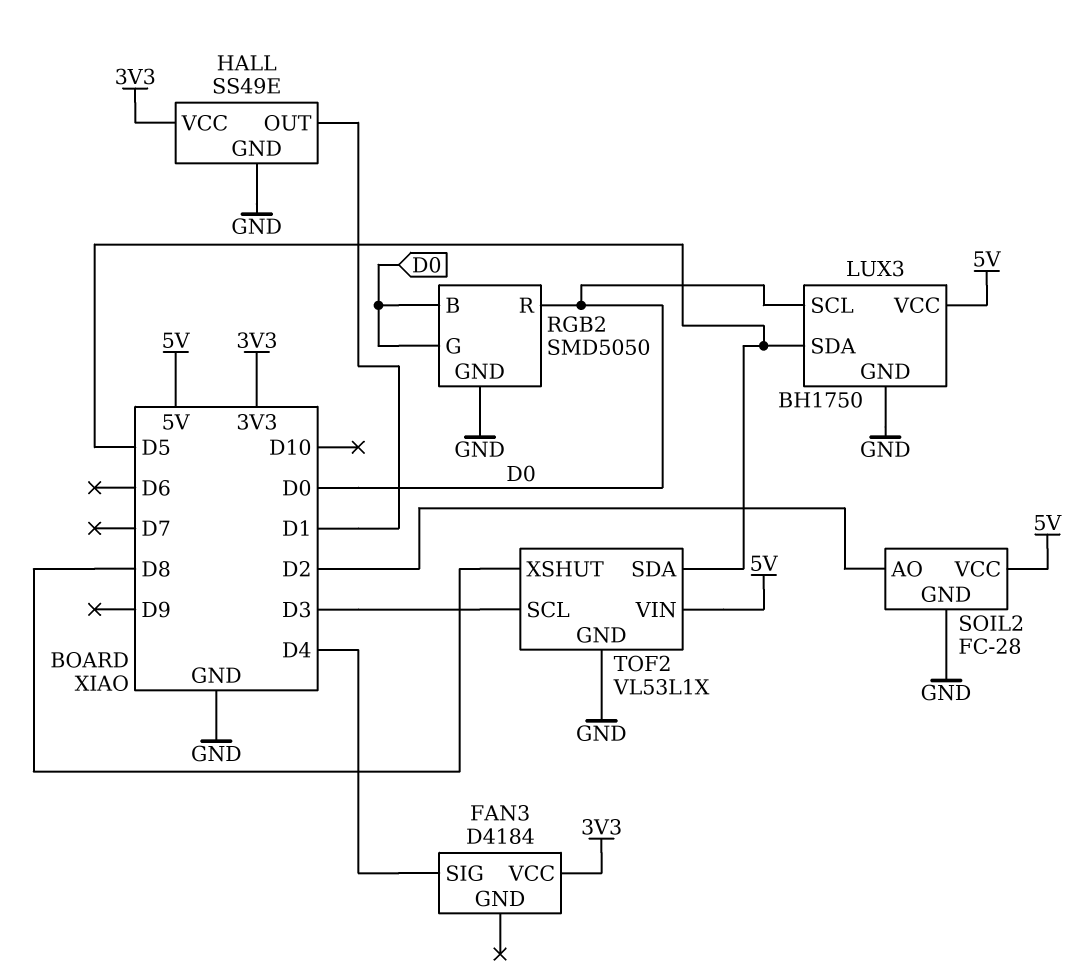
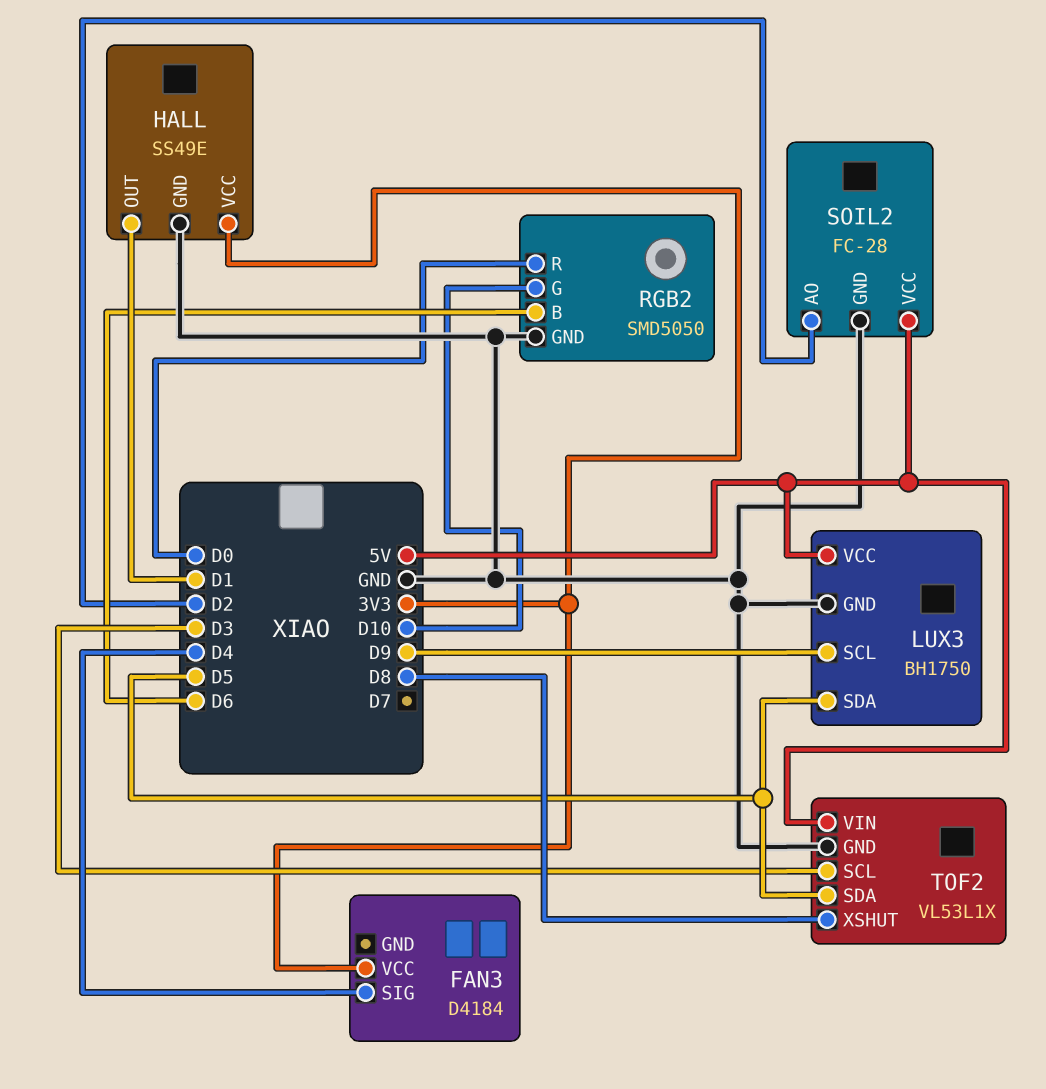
LUX3 pin SCL: D0 -> D9
RGB2 pin B: D0 -> D6
RGB2 pin G: D0 -> D10

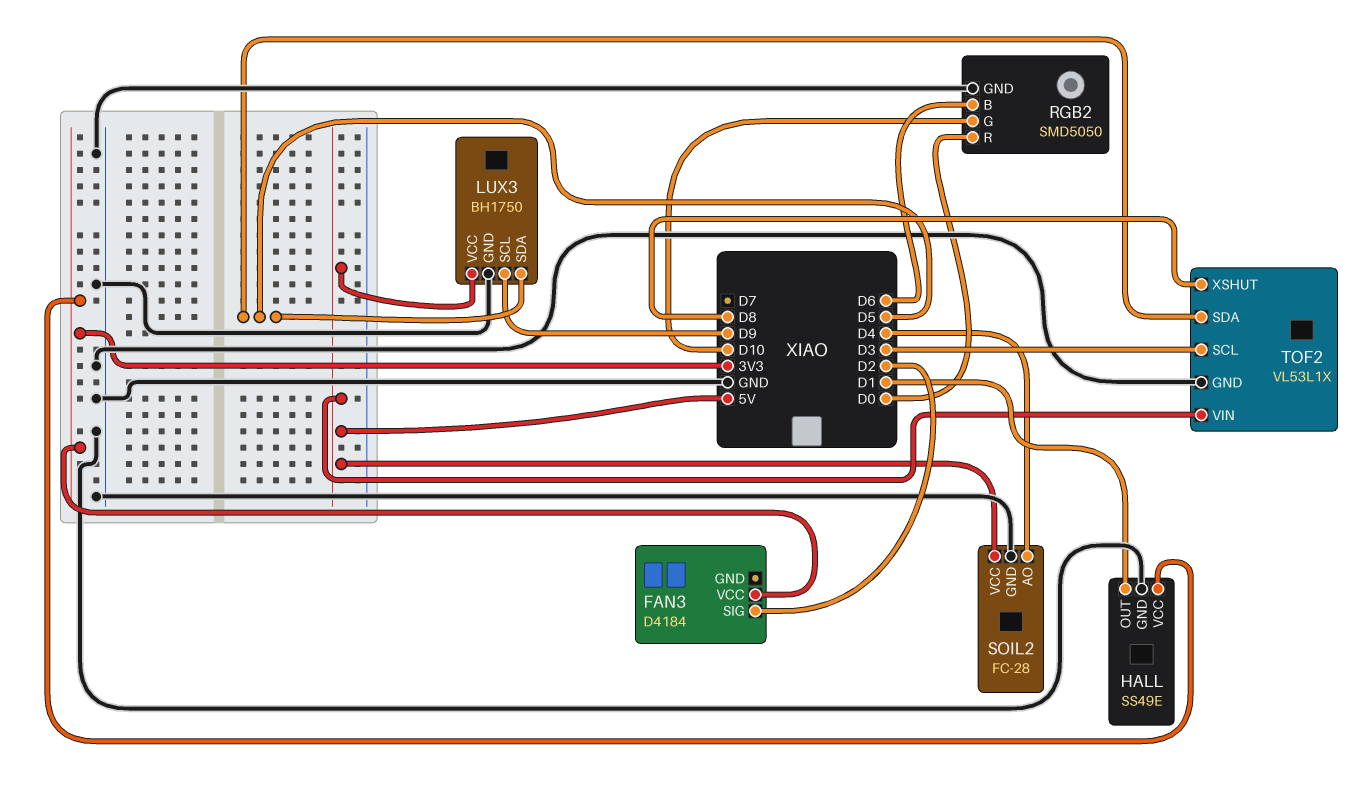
FAN3 pin SIG: D4 -> D2
SOIL2 pin AO: D2 -> D4

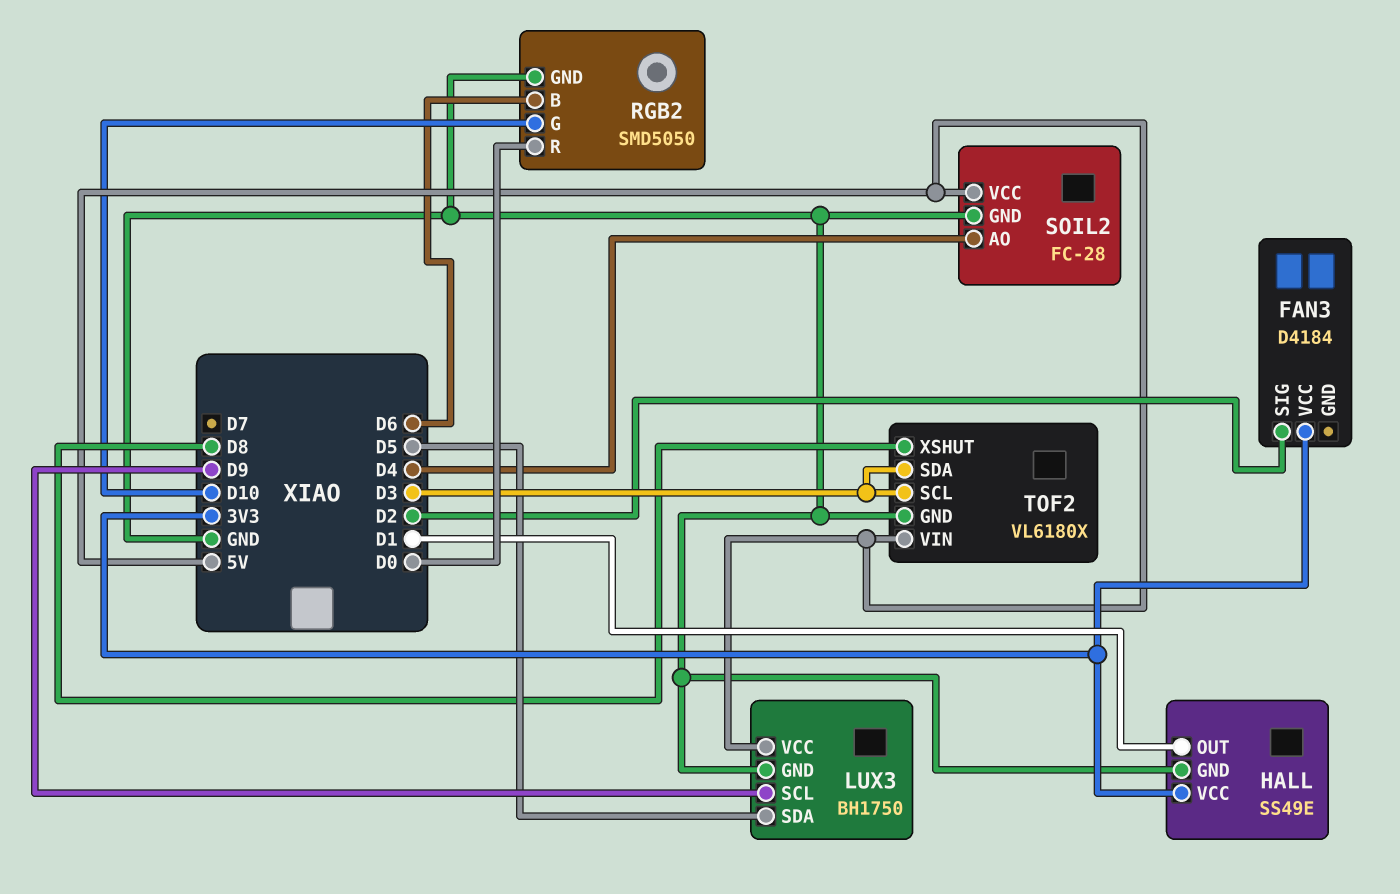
TOF2: VL53L1X -> VL6180X
TOF2 pin SDA: D5 -> D3

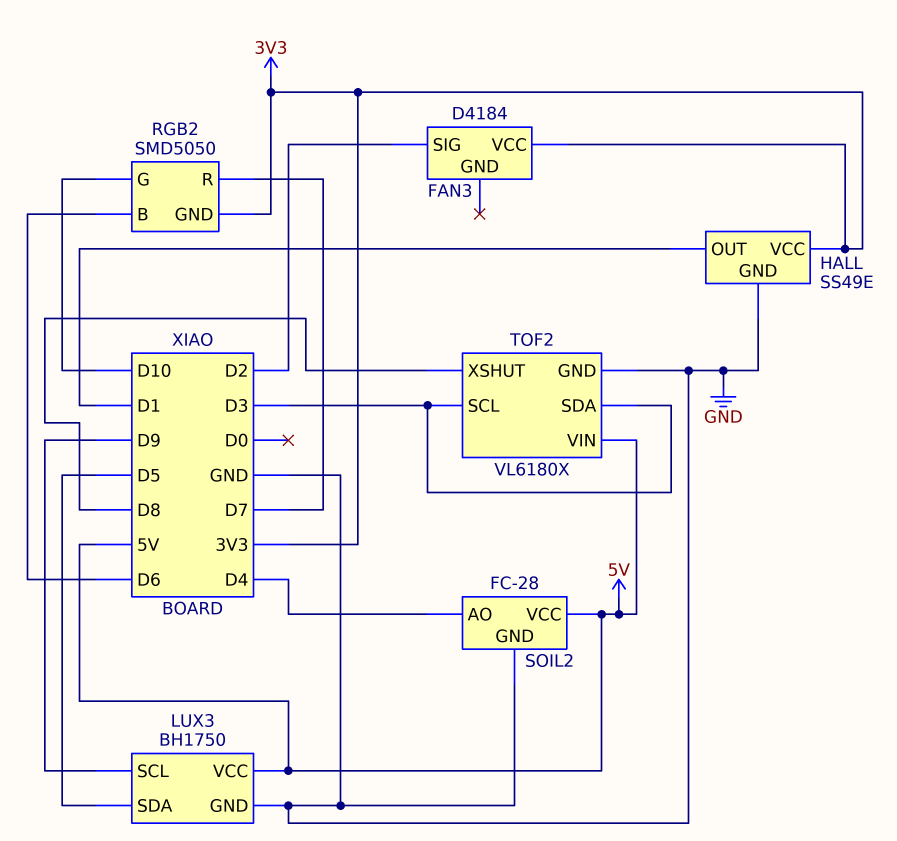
RGB2 pin GND: GND -> 3V3
RGB2 pin R: D0 -> D7

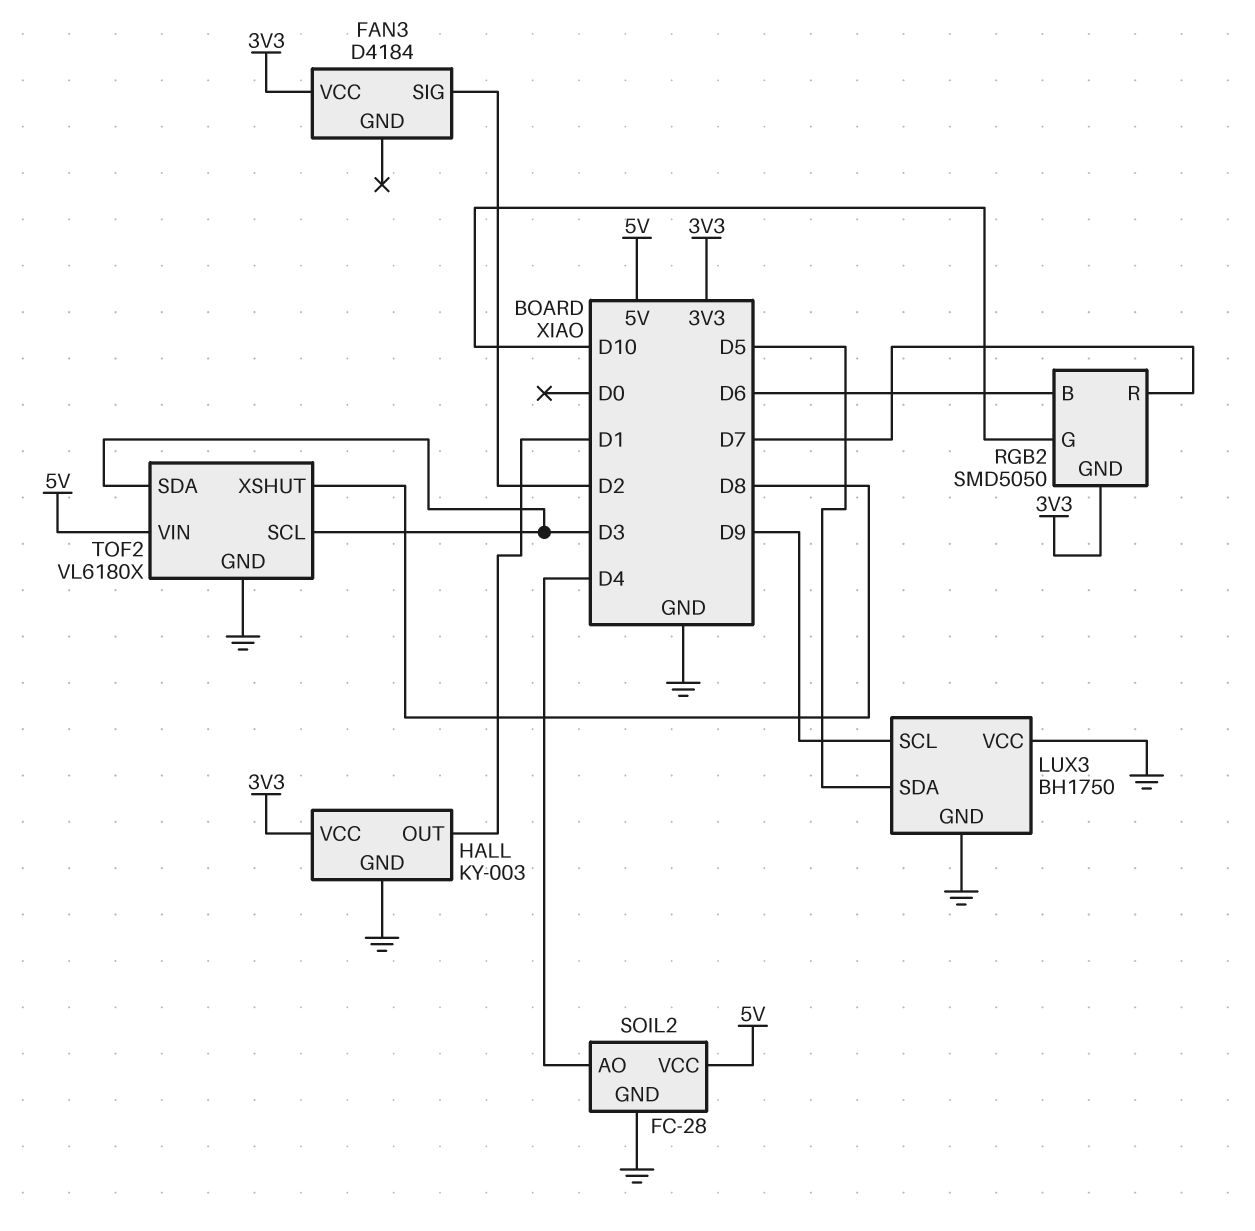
HALL: SS49E -> KY-003
LUX3 pin VCC: 5V -> GND

